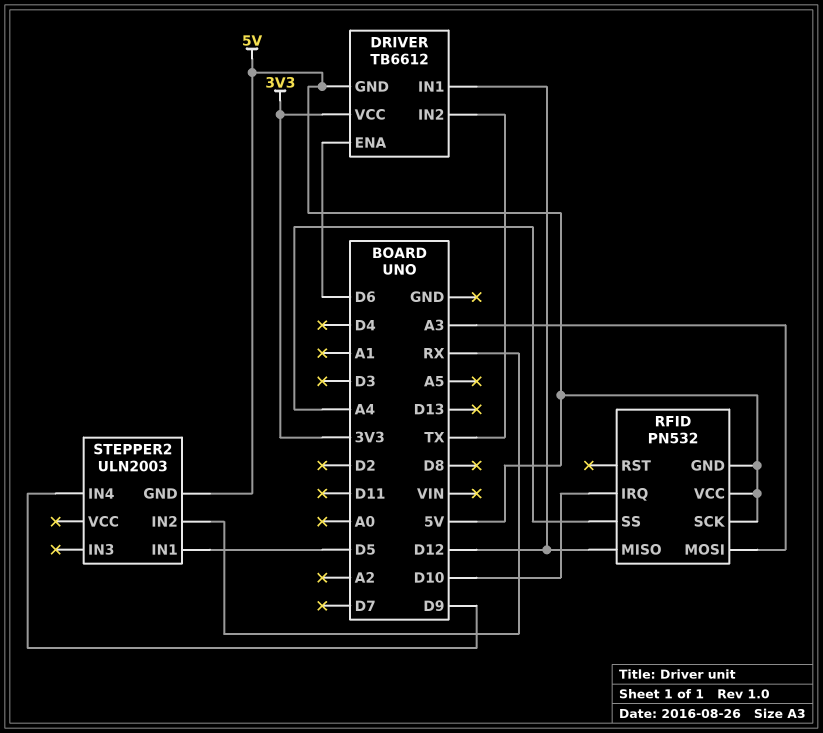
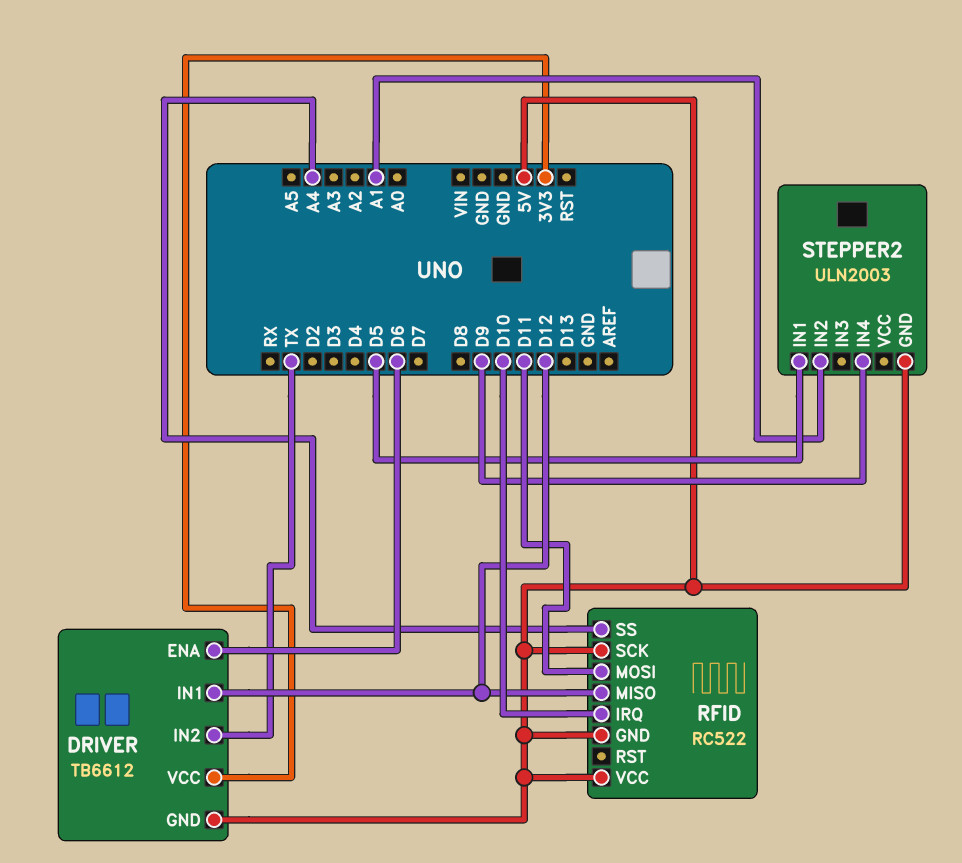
RFID: PN532 -> RC522
RFID pin MOSI: A3 -> D11
STEPPER2 pin IN2: RX -> A1

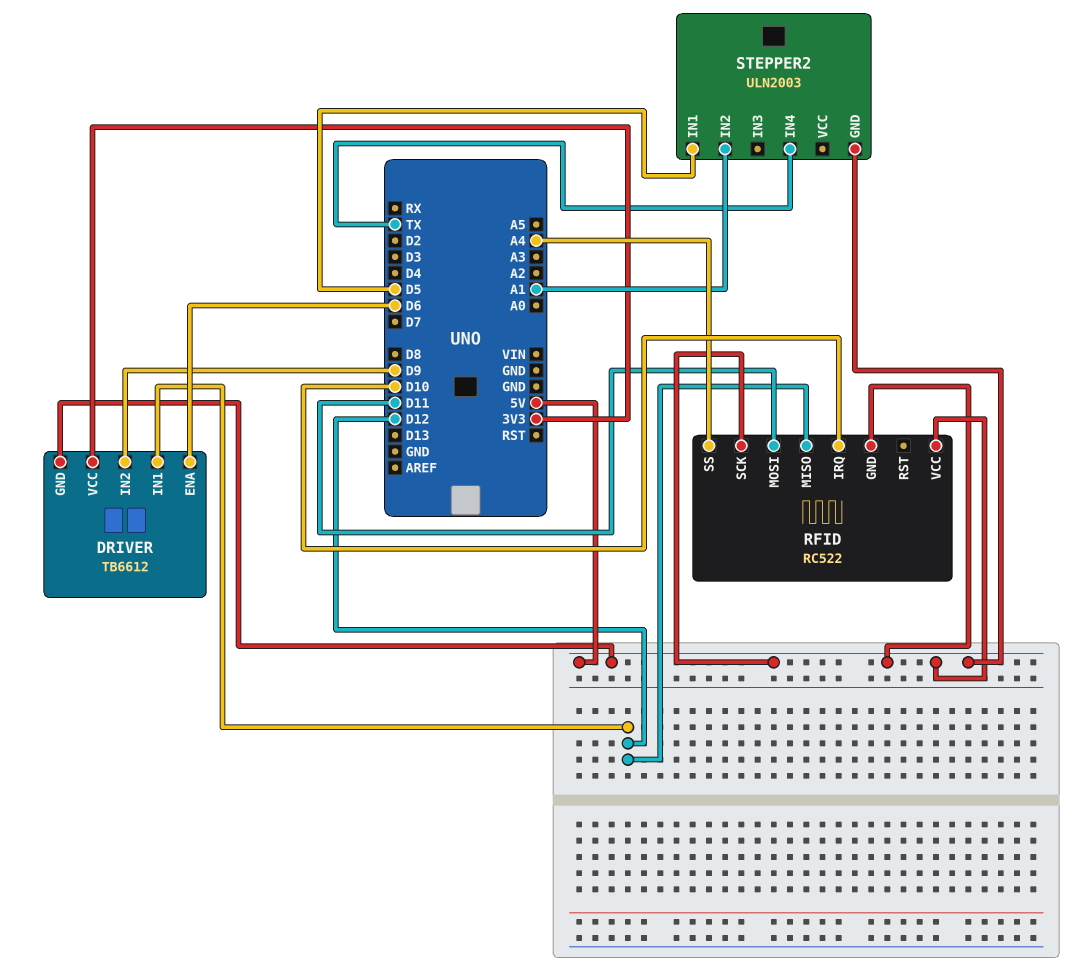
DRIVER pin IN2: TX -> D9
STEPPER2 pin IN4: D9 -> TX

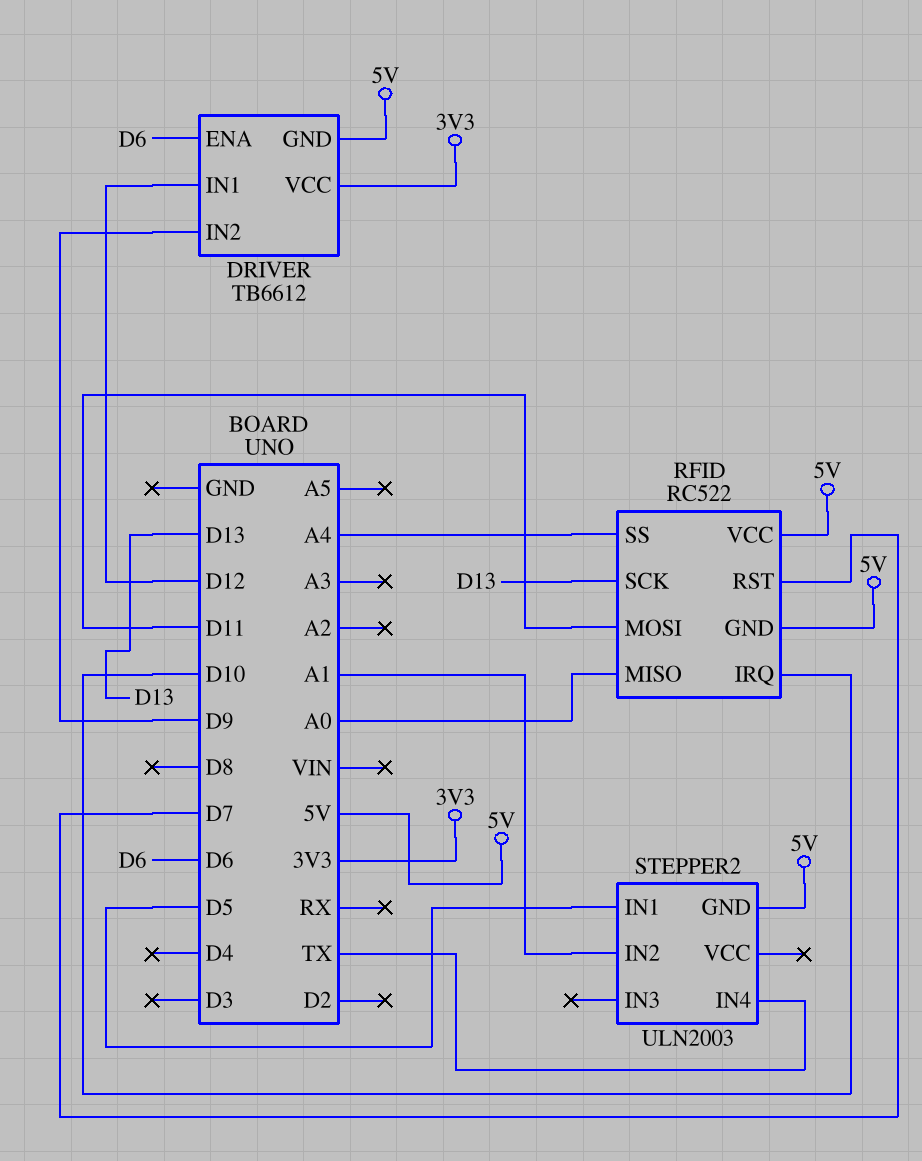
RFID pin MISO: D12 -> A0
RFID pin RST: none -> D7
RFID pin SCK: 5V -> D13

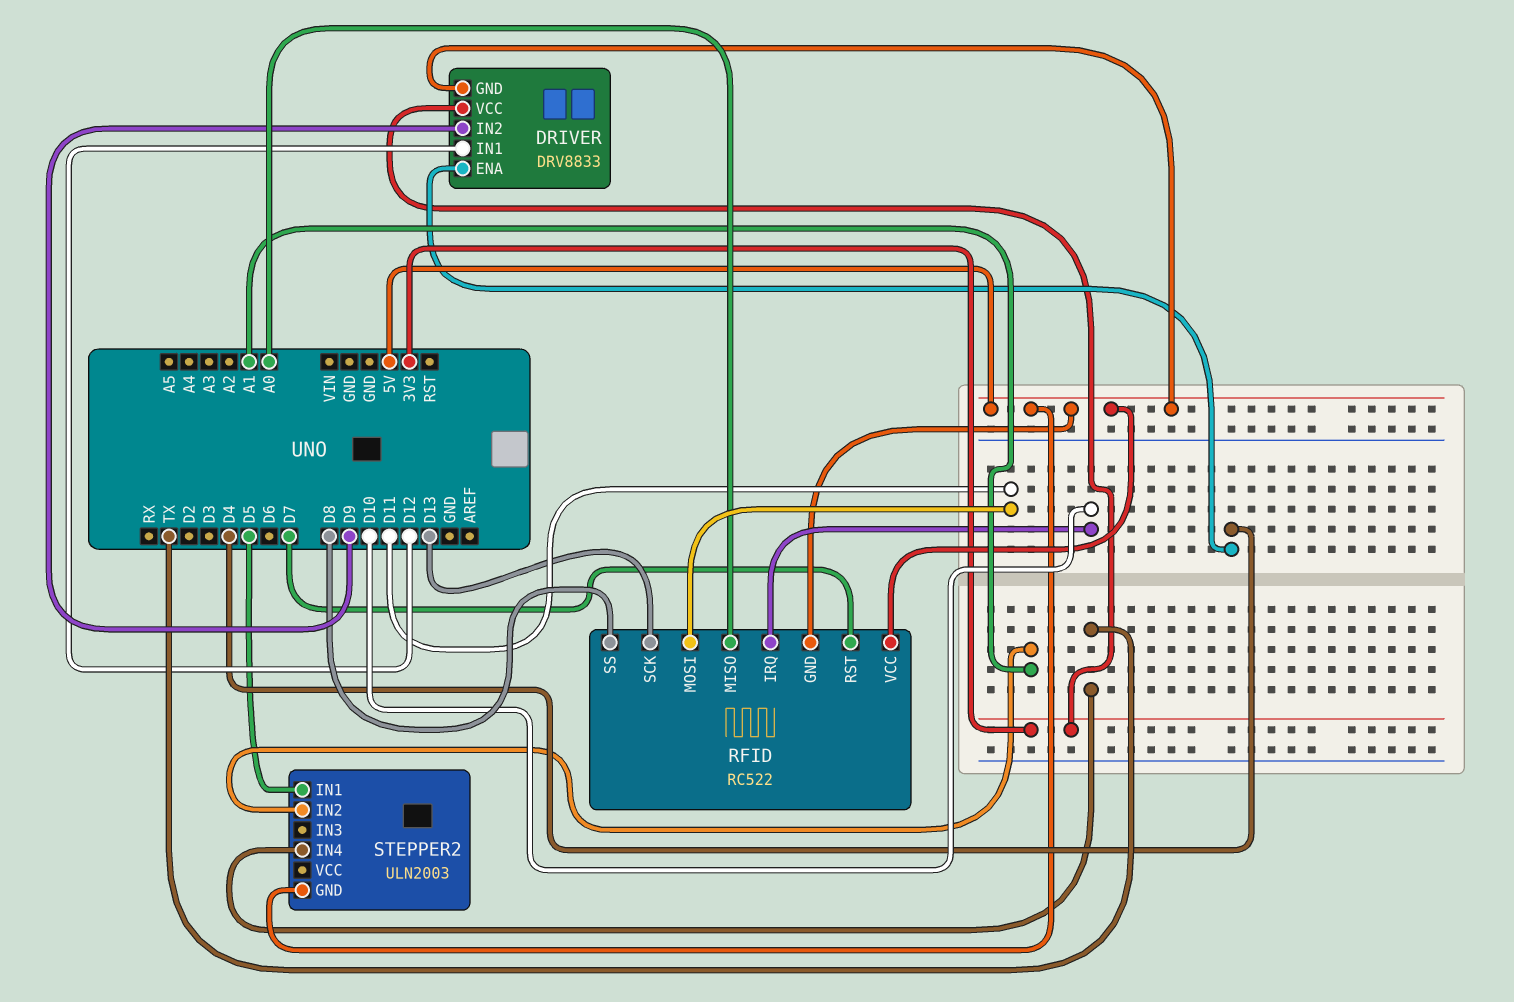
DRIVER: TB6612 -> DRV8833
DRIVER pin ENA: D6 -> D4
RFID pin SS: A4 -> D8

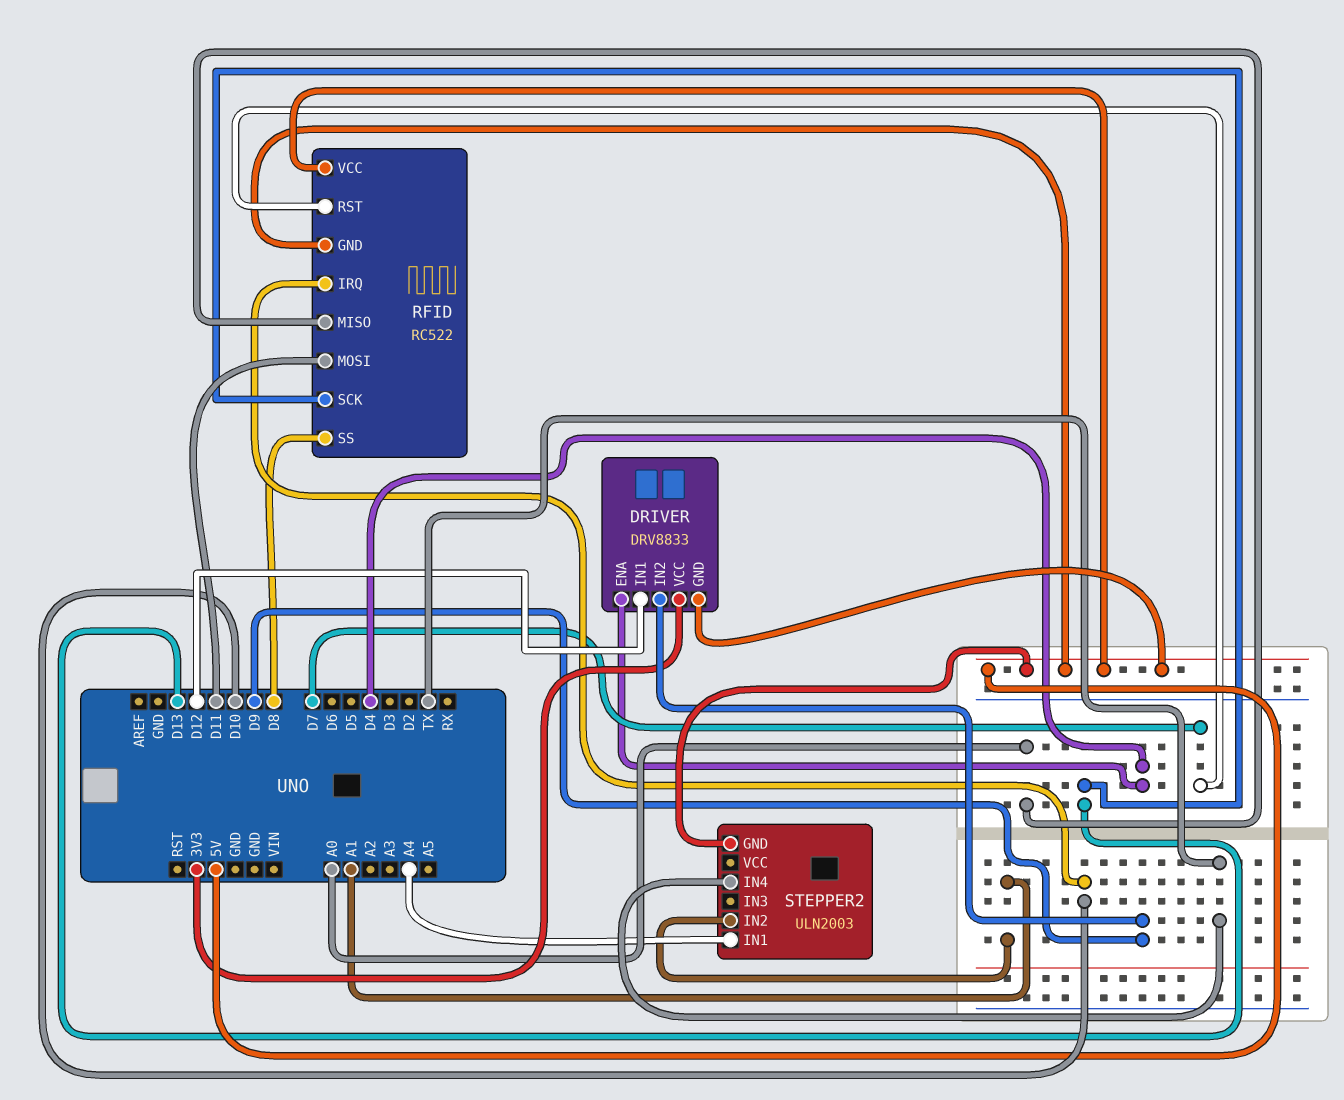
STEPPER2 pin IN1: D5 -> A4

